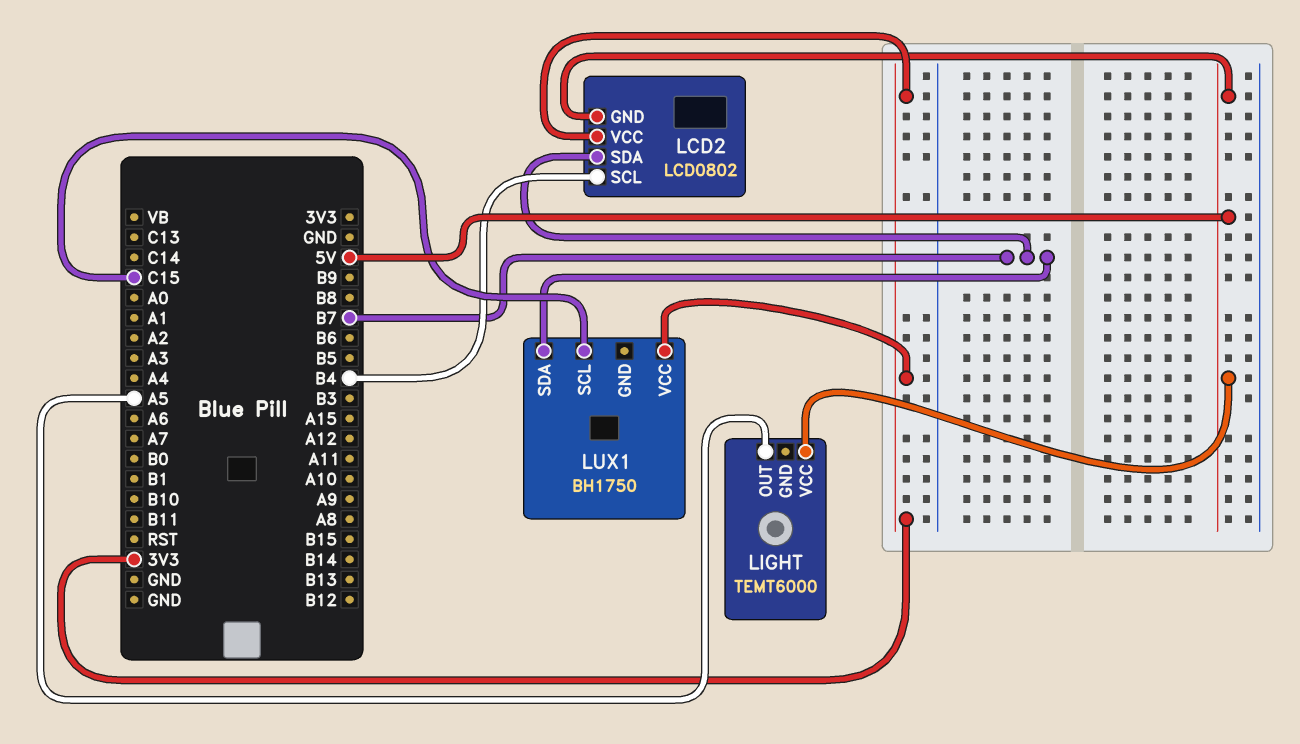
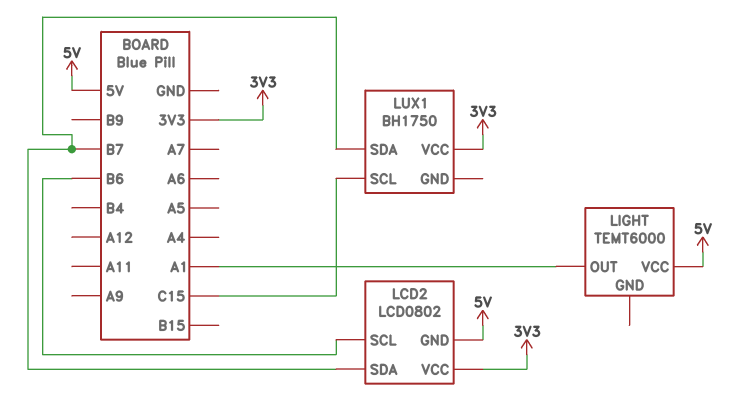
LCD2 pin SCL: B4 -> B6
LIGHT pin OUT: A5 -> A1

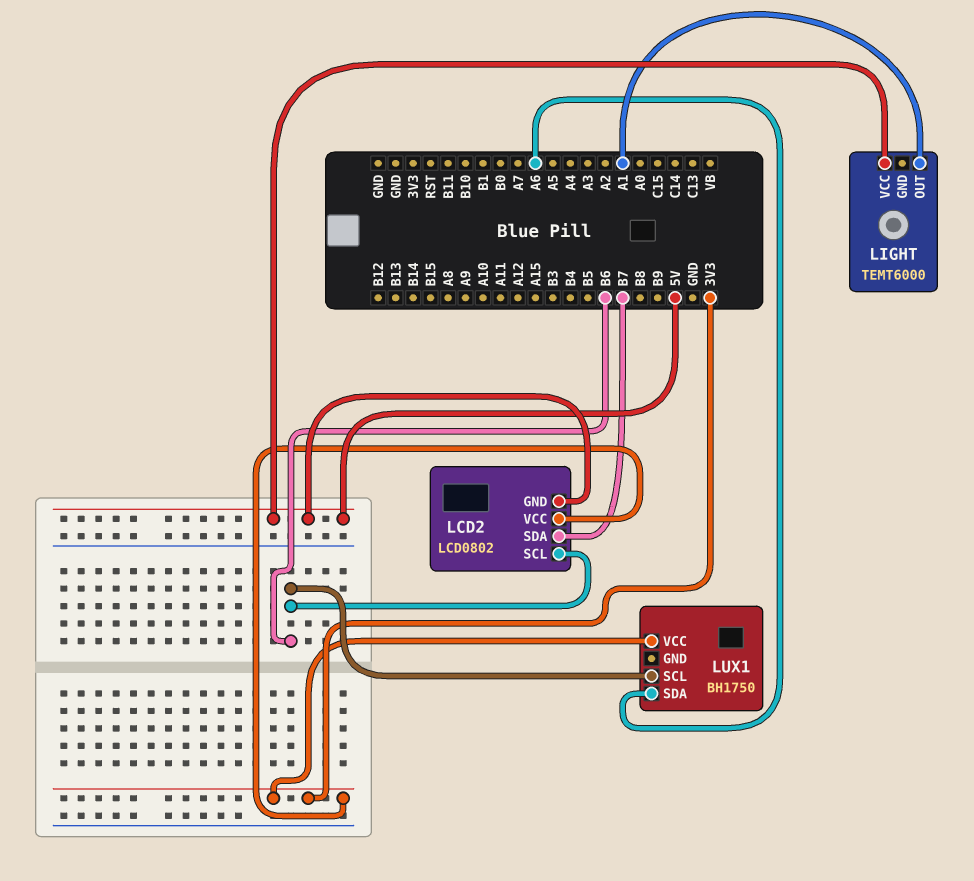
LUX1 pin SCL: C15 -> B6
LUX1 pin SDA: B7 -> A6

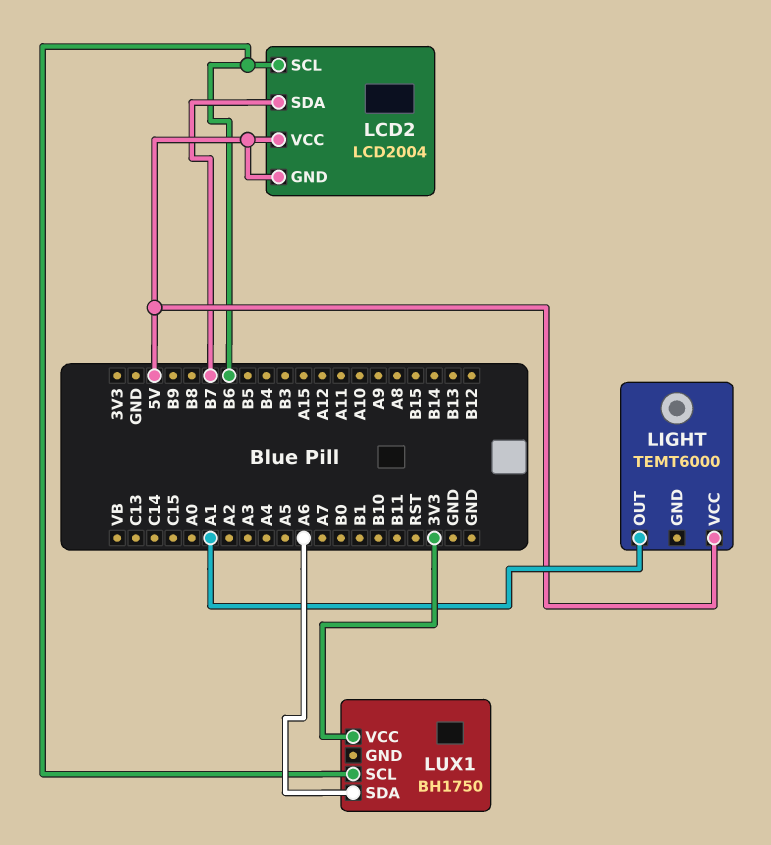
LCD2: LCD0802 -> LCD2004
LCD2 pin VCC: 3V3 -> 5V

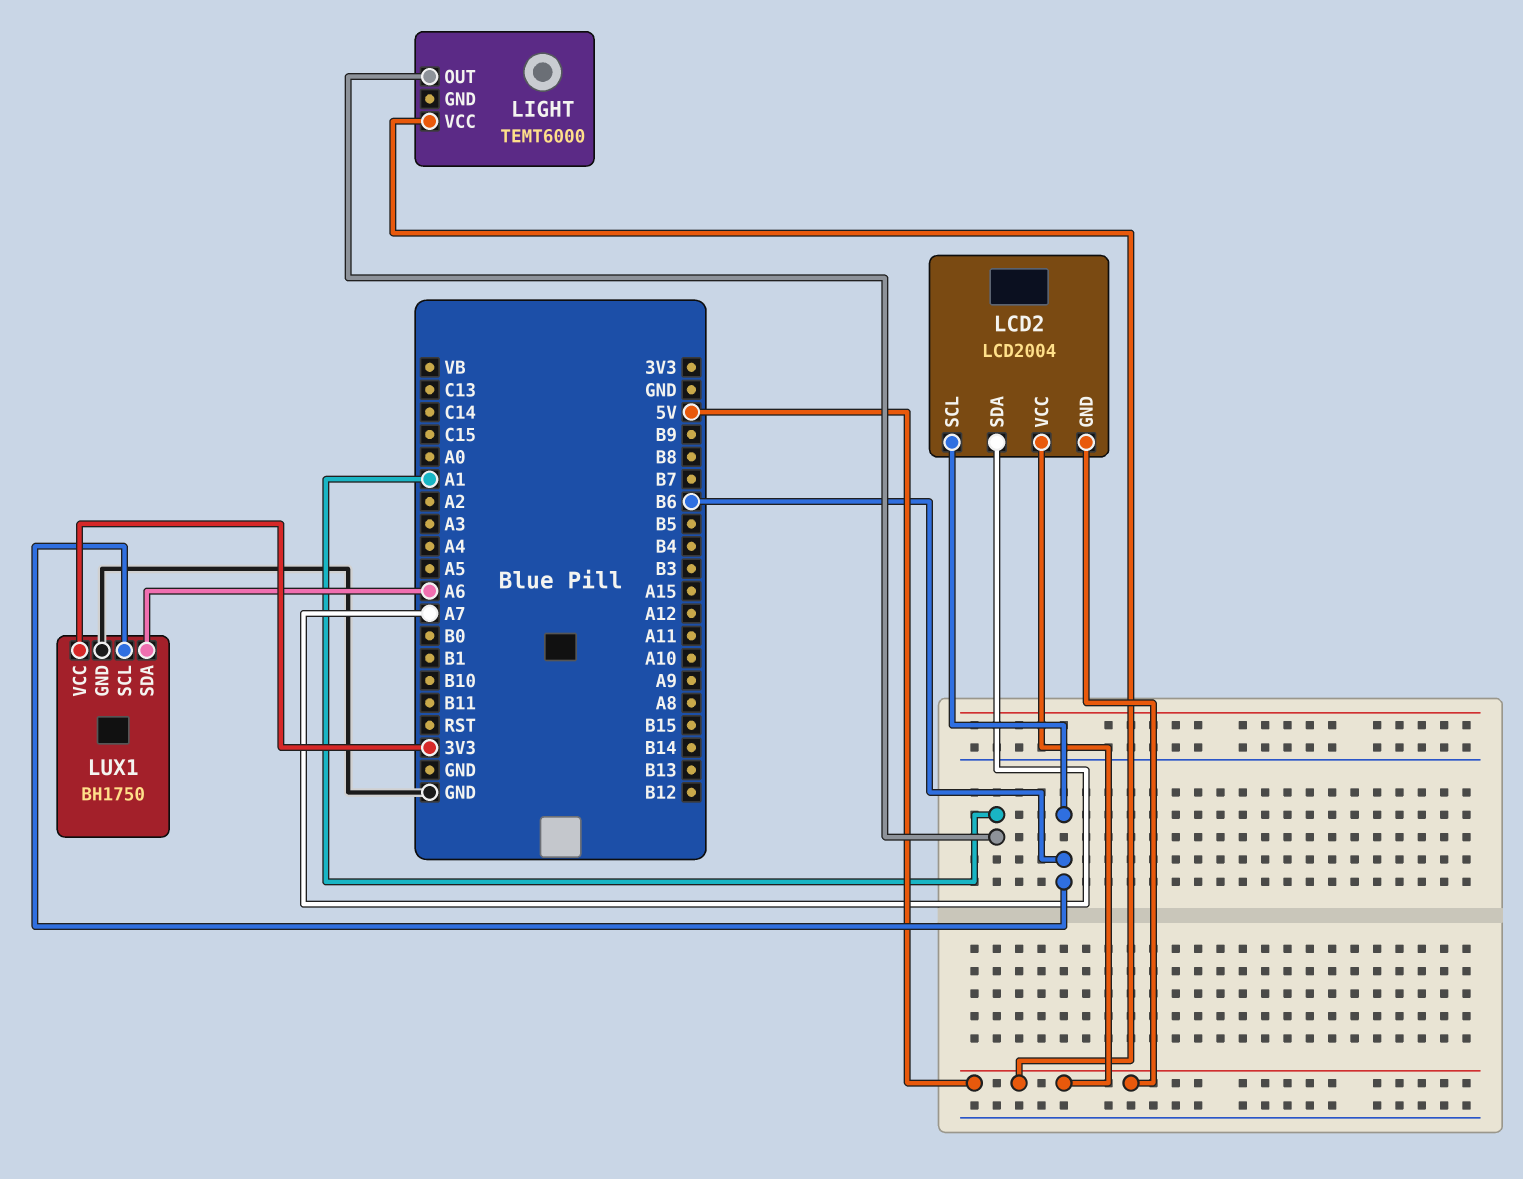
LCD2 pin SDA: B7 -> A7
LUX1 pin GND: none -> GND

